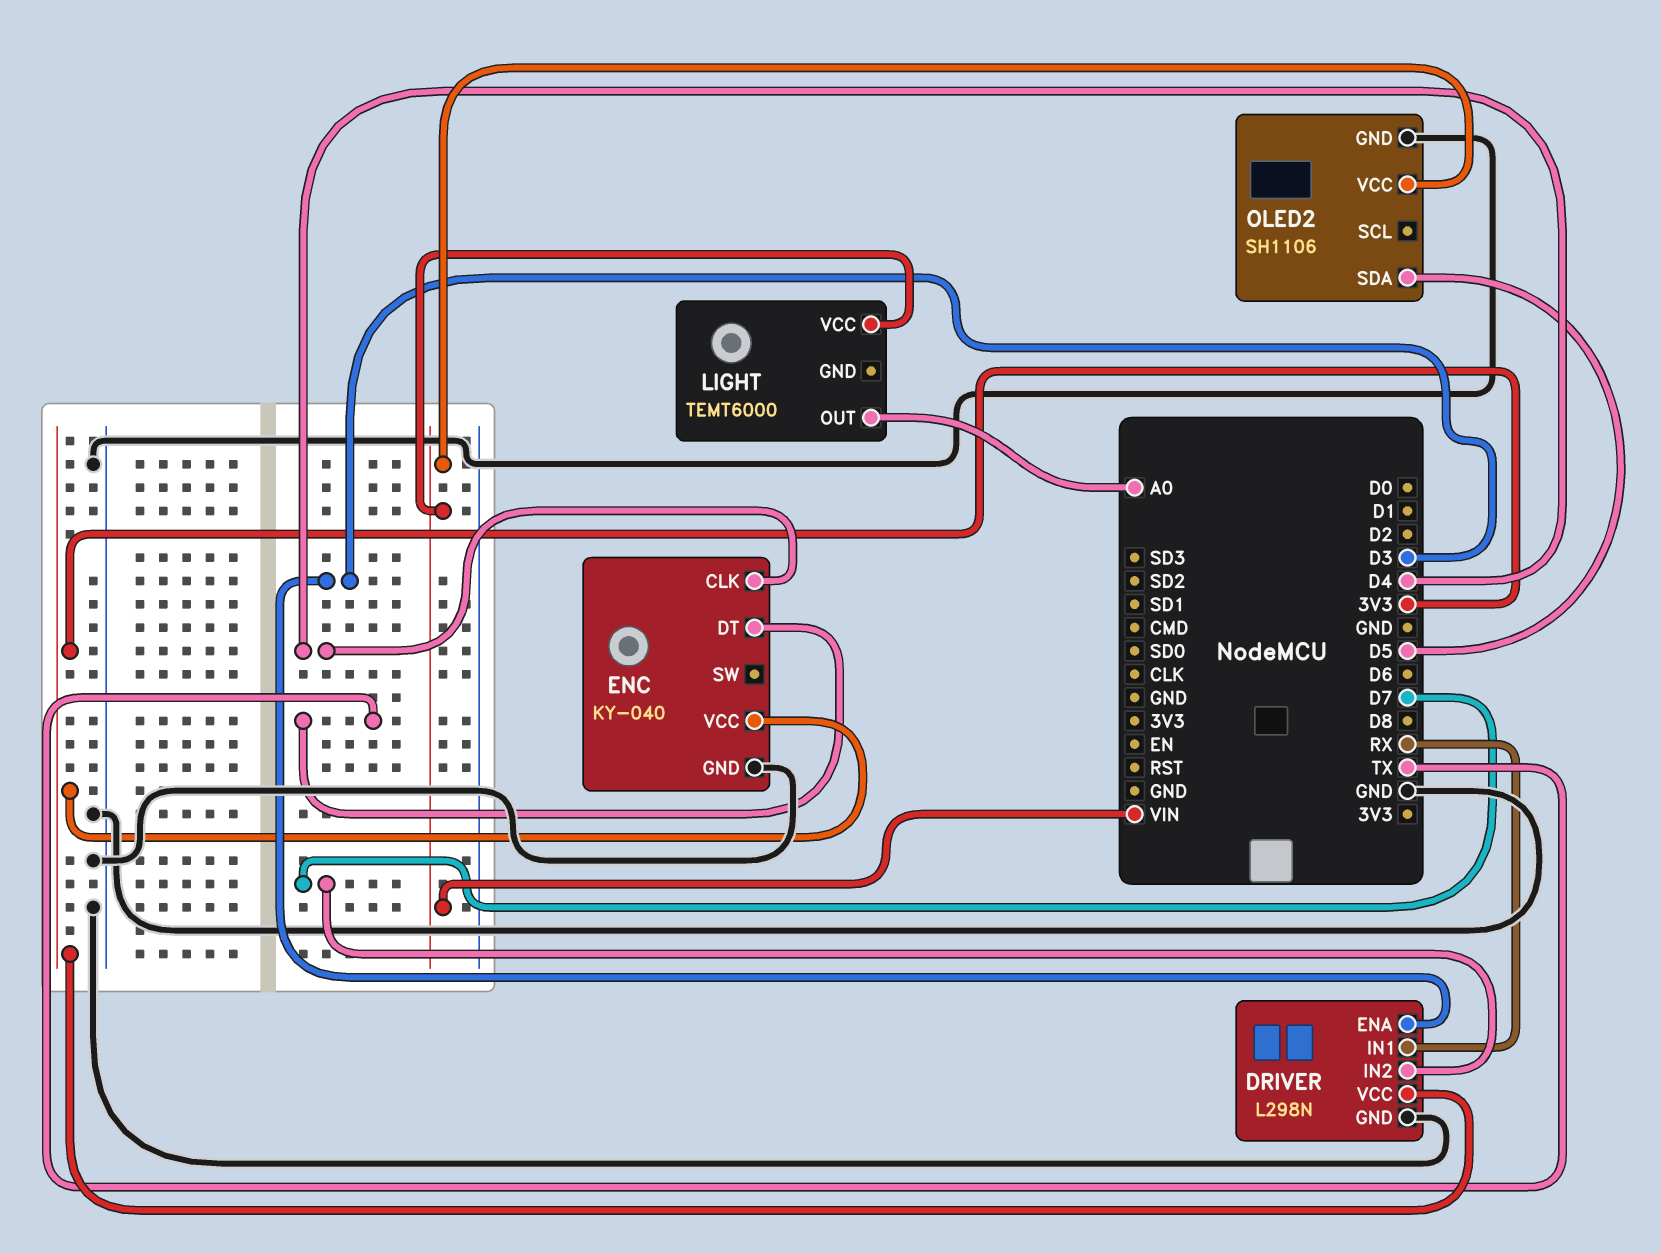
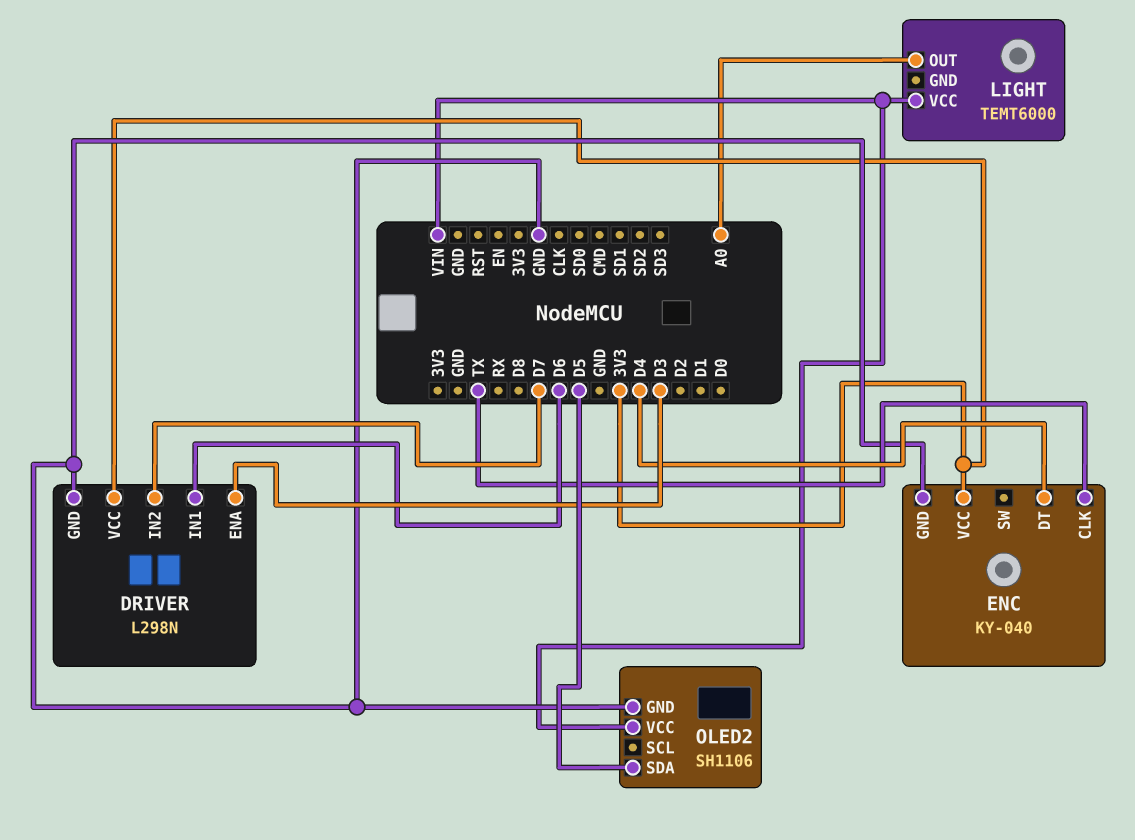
DRIVER pin IN1: RX -> D6
ENC pin CLK: D4 -> TX
ENC pin DT: TX -> D4

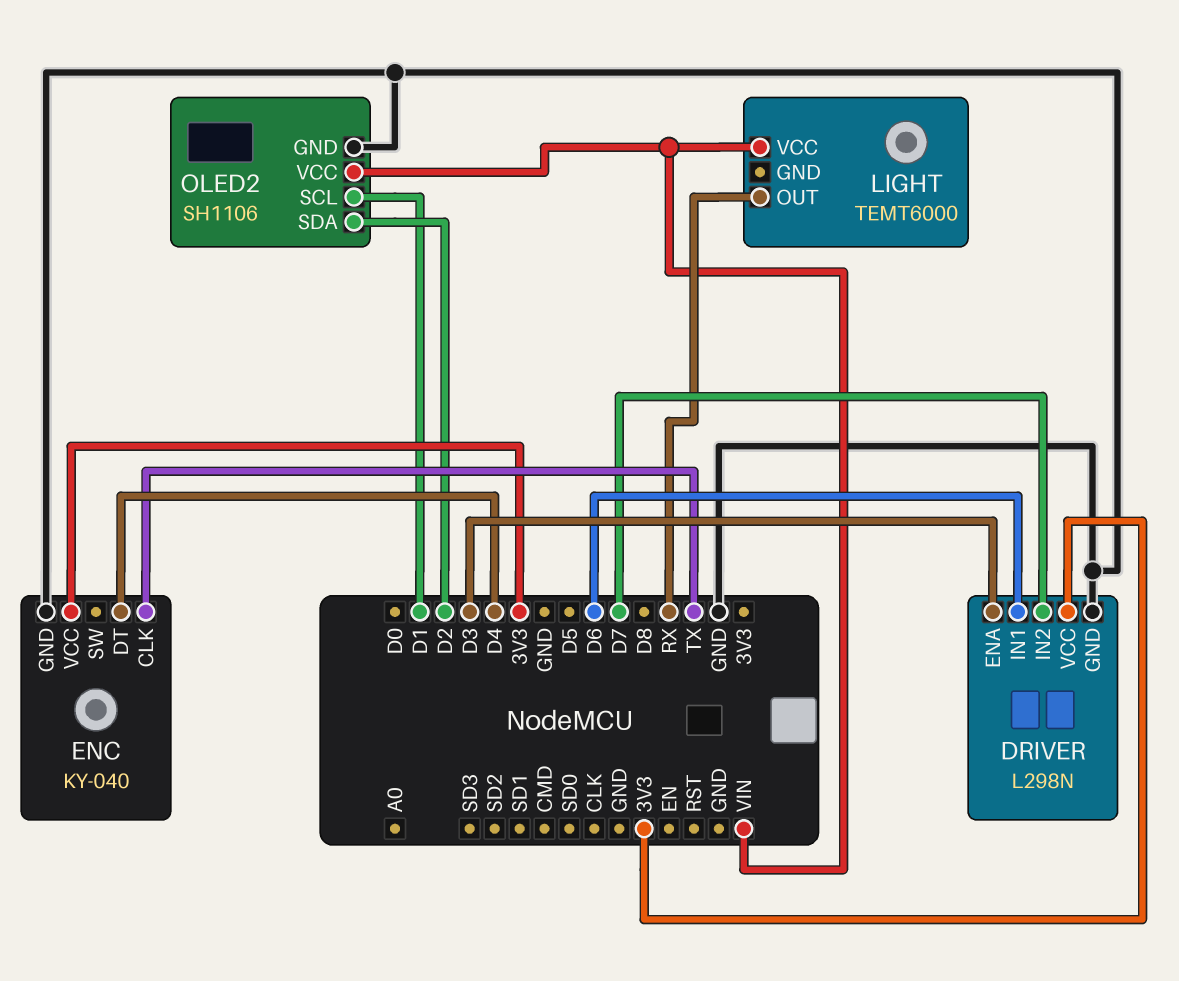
LIGHT pin OUT: A0 -> RX
OLED2 pin SCL: none -> D1
OLED2 pin SDA: D5 -> D2

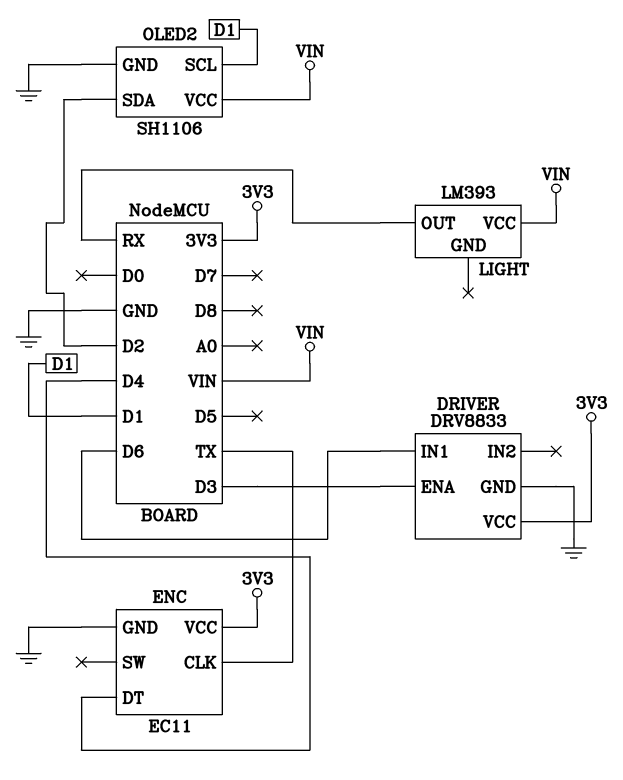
DRIVER: L298N -> DRV8833
DRIVER pin IN2: D7 -> none
ENC: KY-040 -> EC11
LIGHT: TEMT6000 -> LM393

